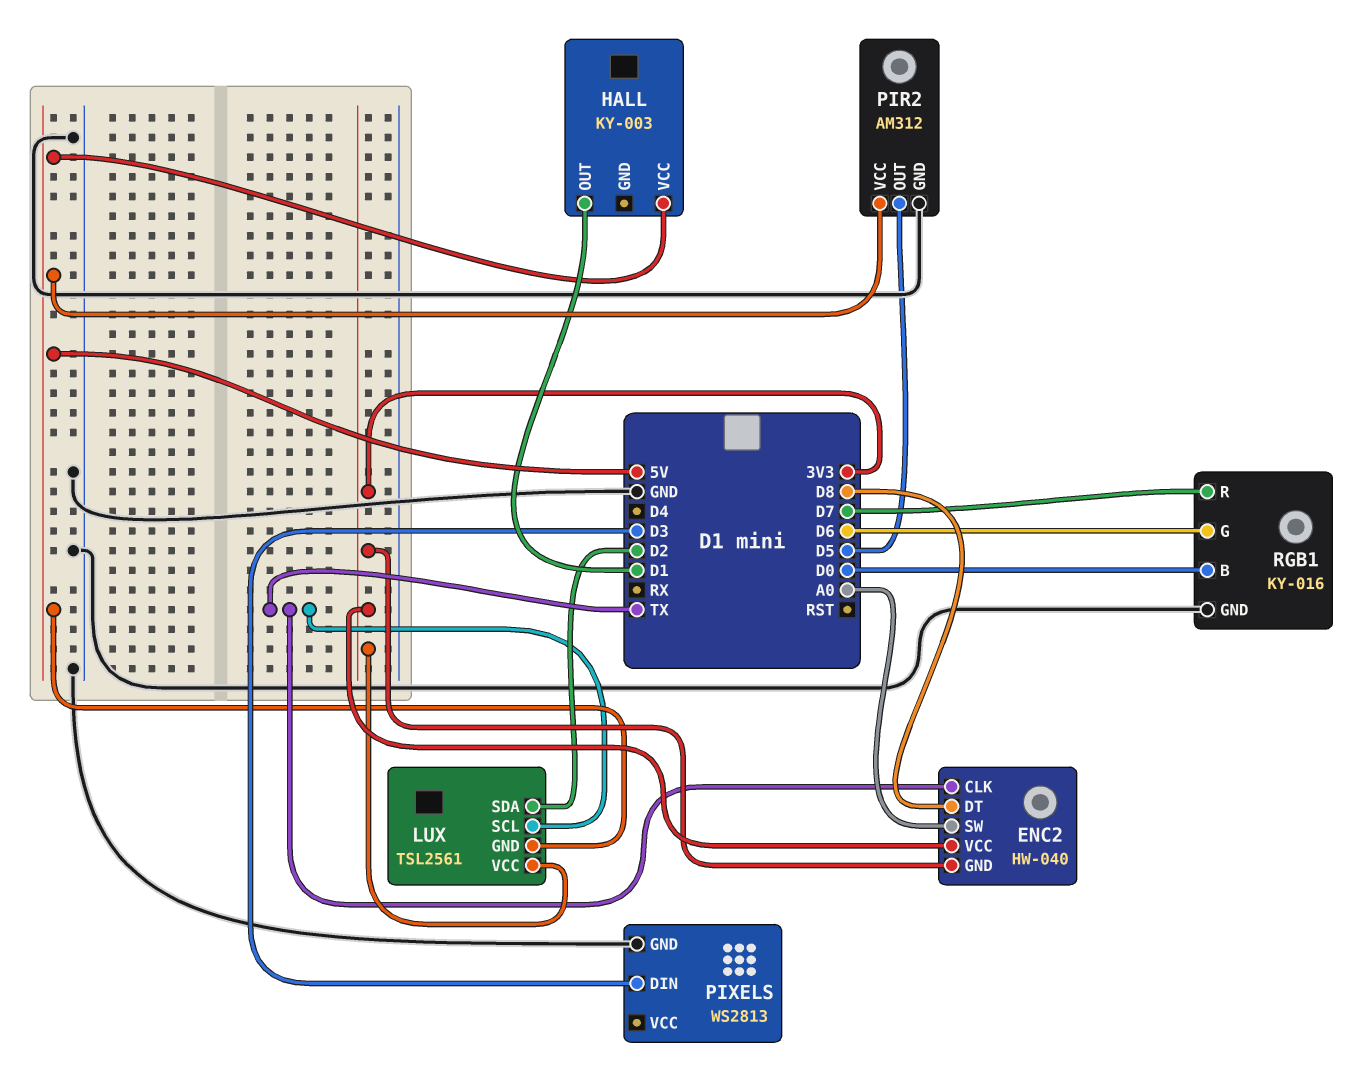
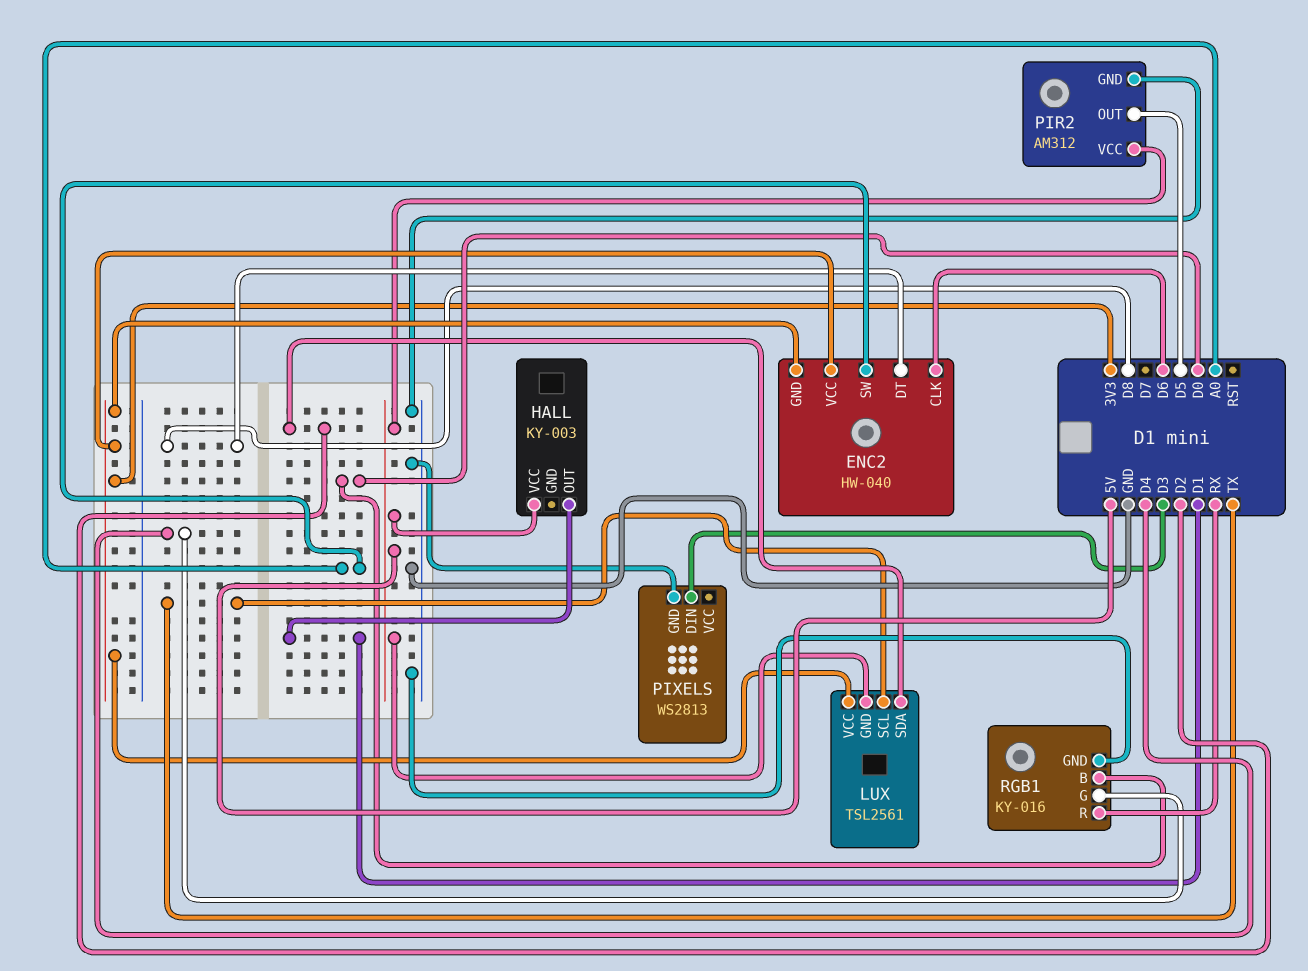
ENC2 pin CLK: TX -> D6
RGB1 pin G: D6 -> D4
RGB1 pin R: D7 -> RX

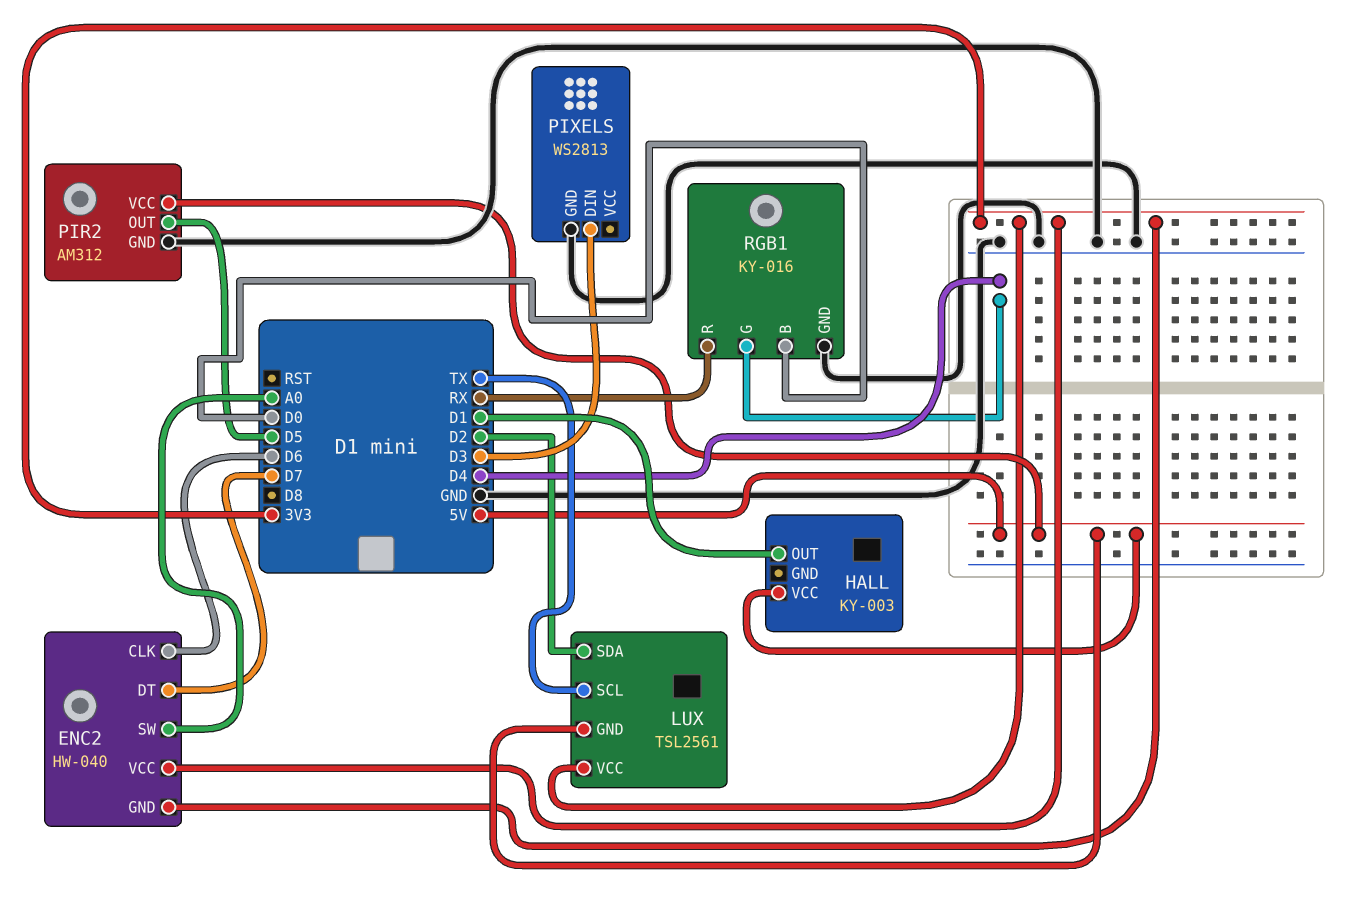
ENC2 pin DT: D8 -> D7

